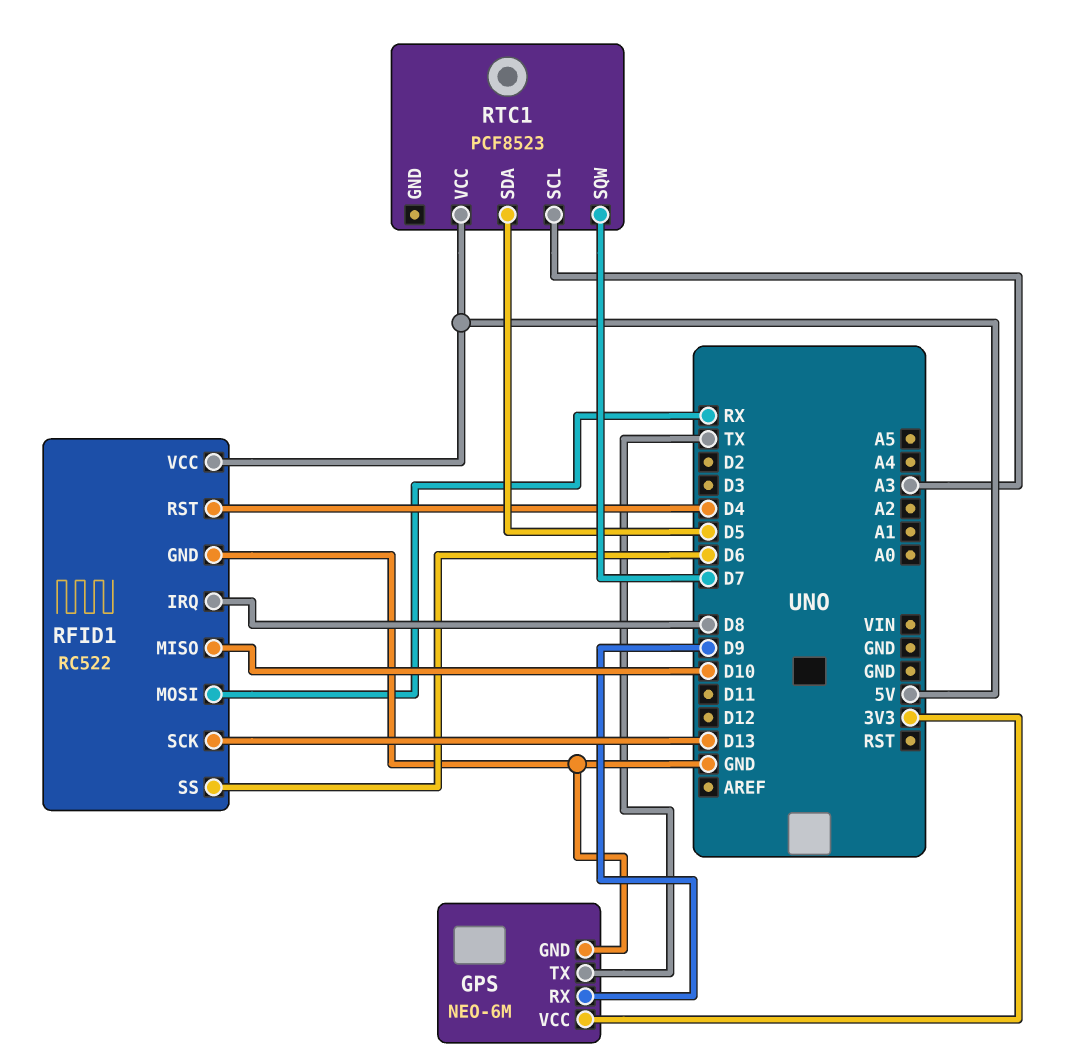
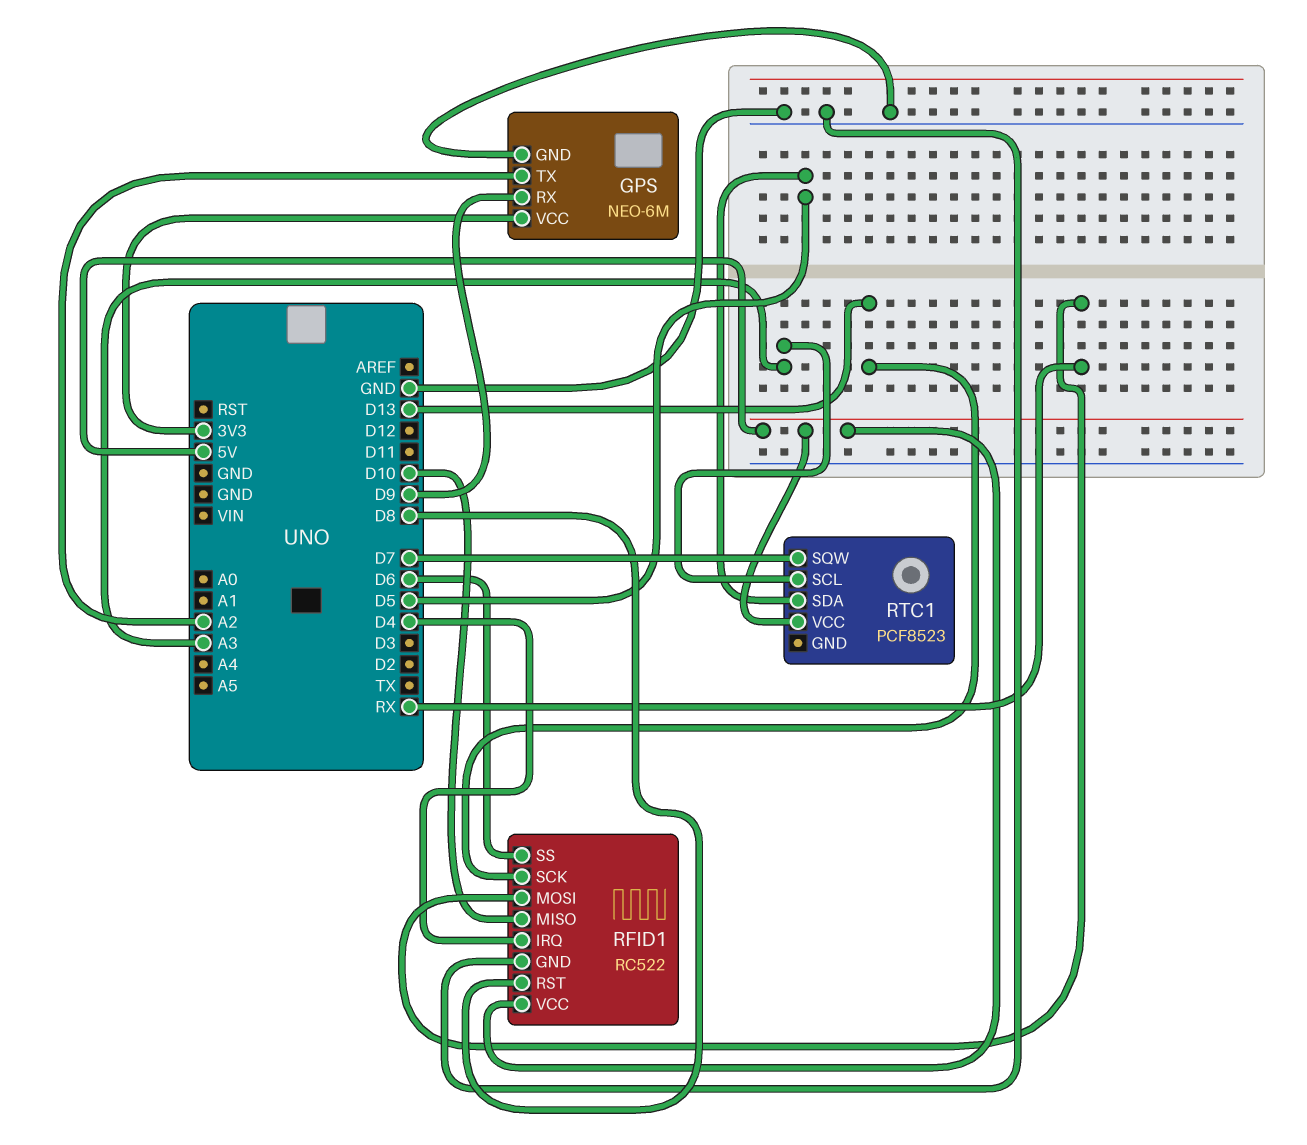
GPS pin TX: TX -> A2
RFID1 pin IRQ: D8 -> D4
RFID1 pin RST: D4 -> D8

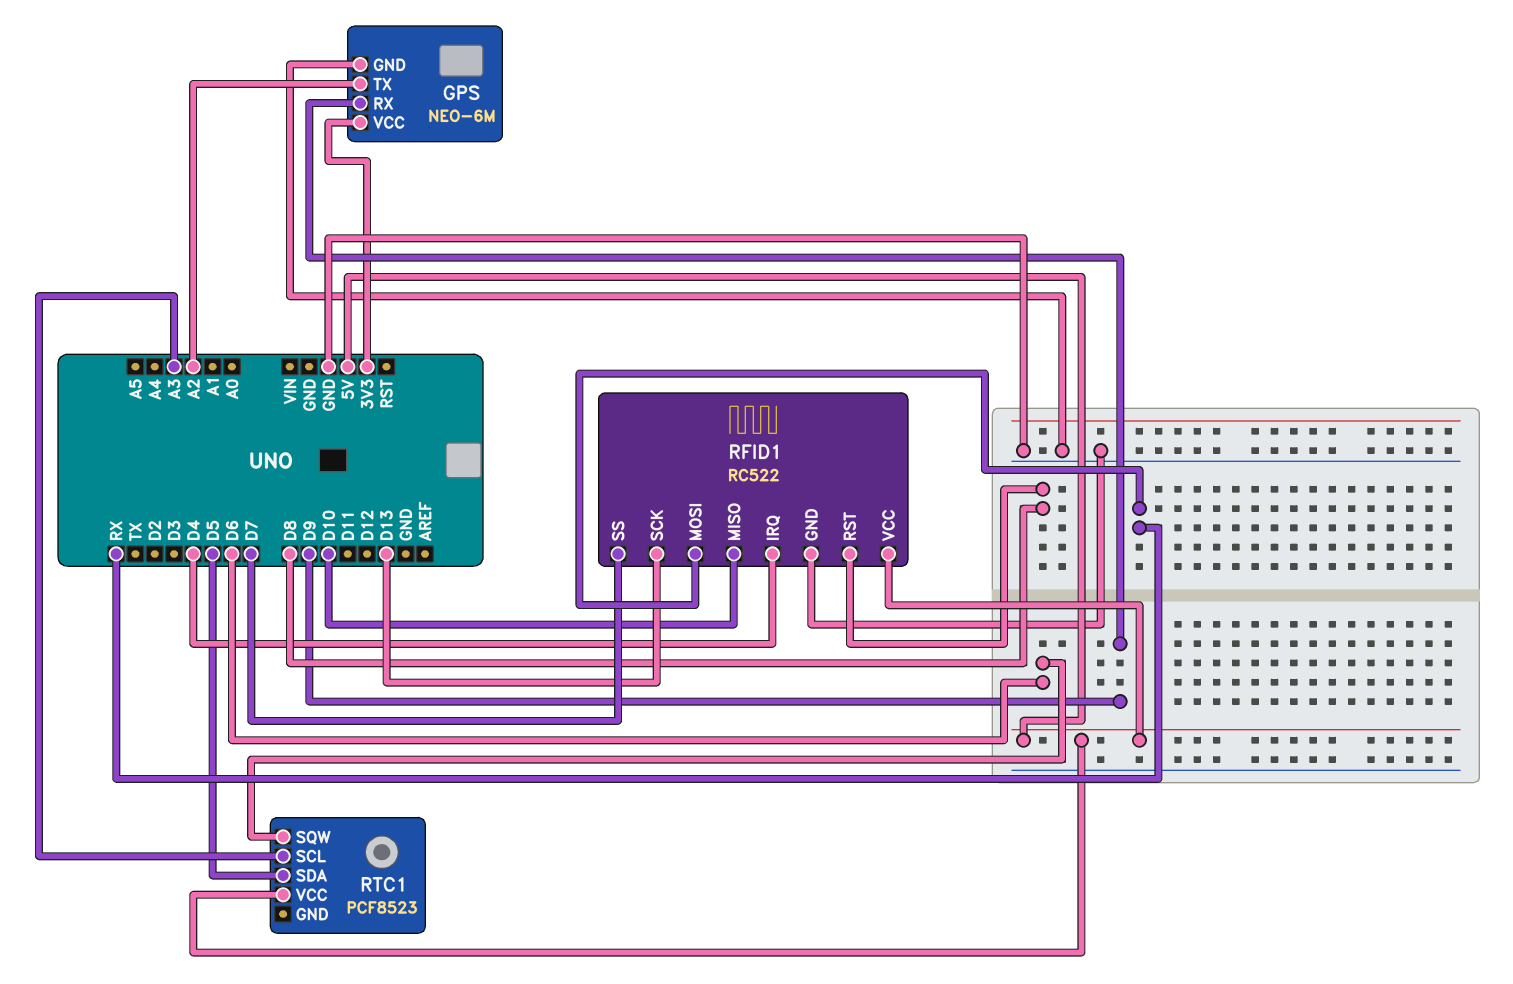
RFID1 pin SS: D6 -> D7
RTC1 pin SQW: D7 -> D6

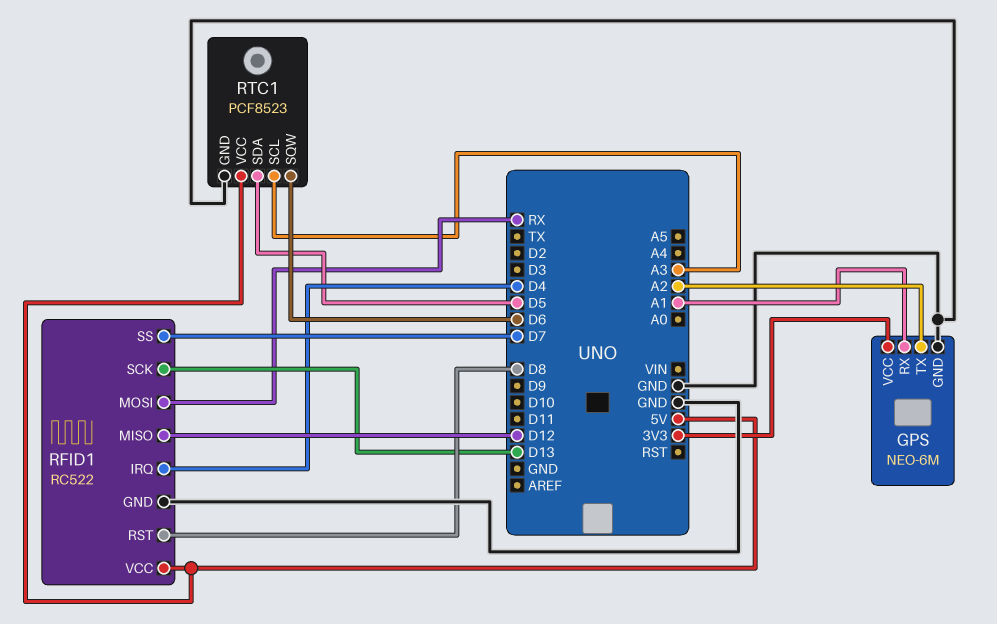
GPS pin RX: D9 -> A1
RFID1 pin MISO: D10 -> D12
RTC1 pin GND: none -> GND

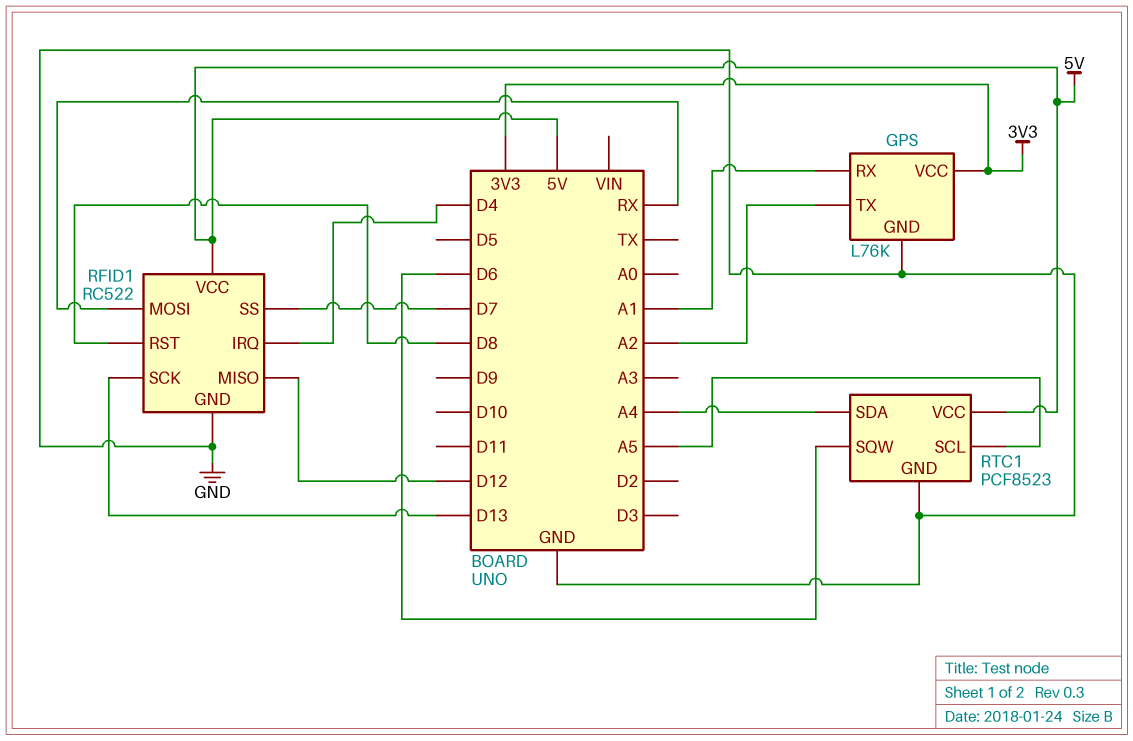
GPS: NEO-6M -> L76K
RTC1 pin SCL: A3 -> A5
RTC1 pin SDA: D5 -> A4

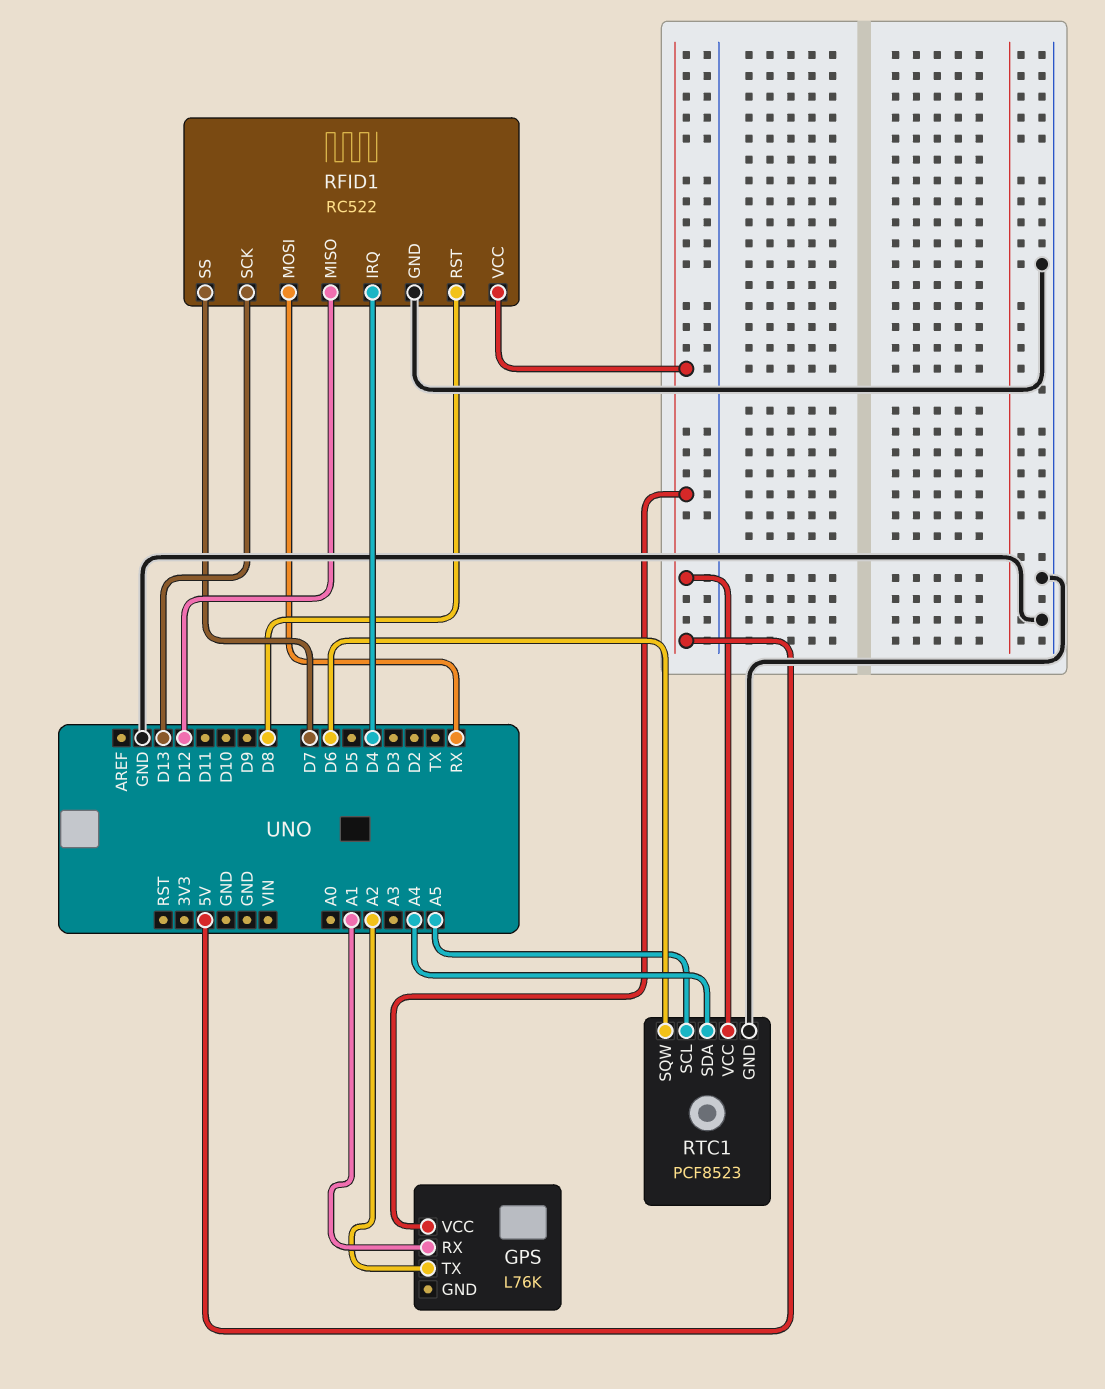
GPS pin GND: GND -> none
GPS pin VCC: 3V3 -> 5V

